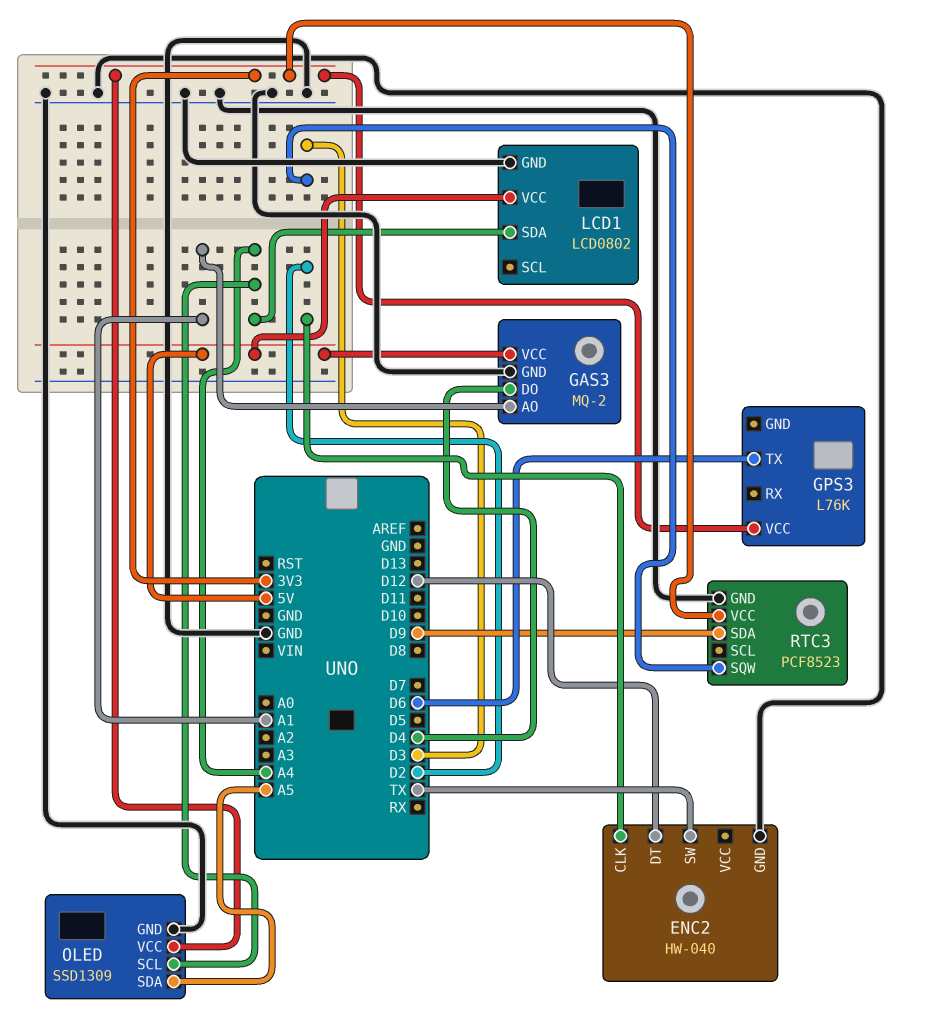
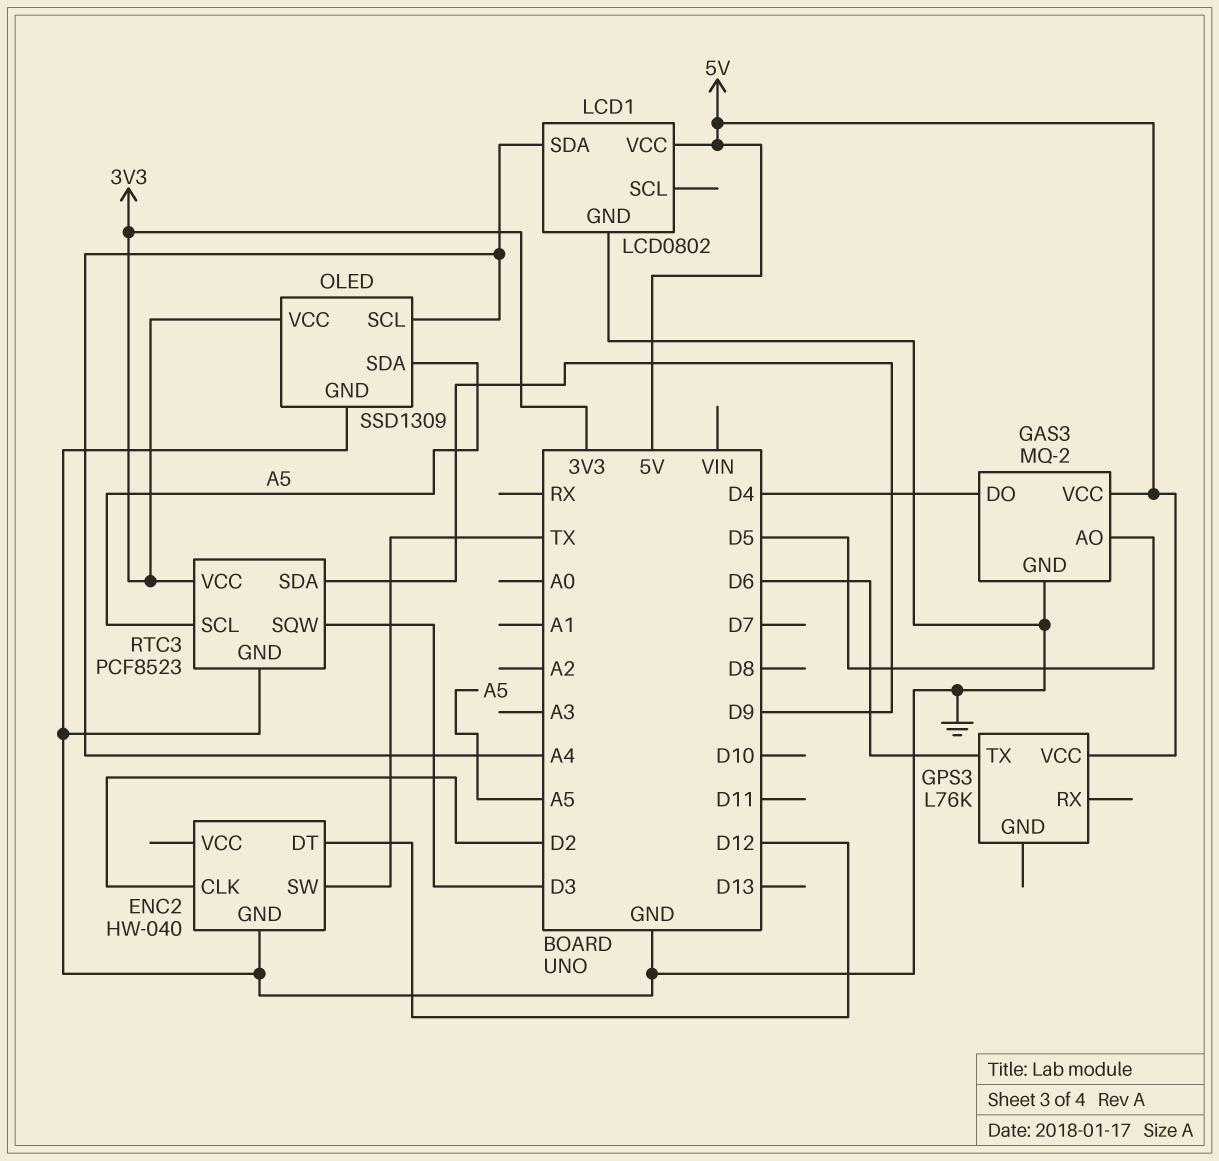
GAS3 pin AO: A1 -> D5
GPS3 pin VCC: 3V3 -> 5V
RTC3 pin SCL: none -> A5

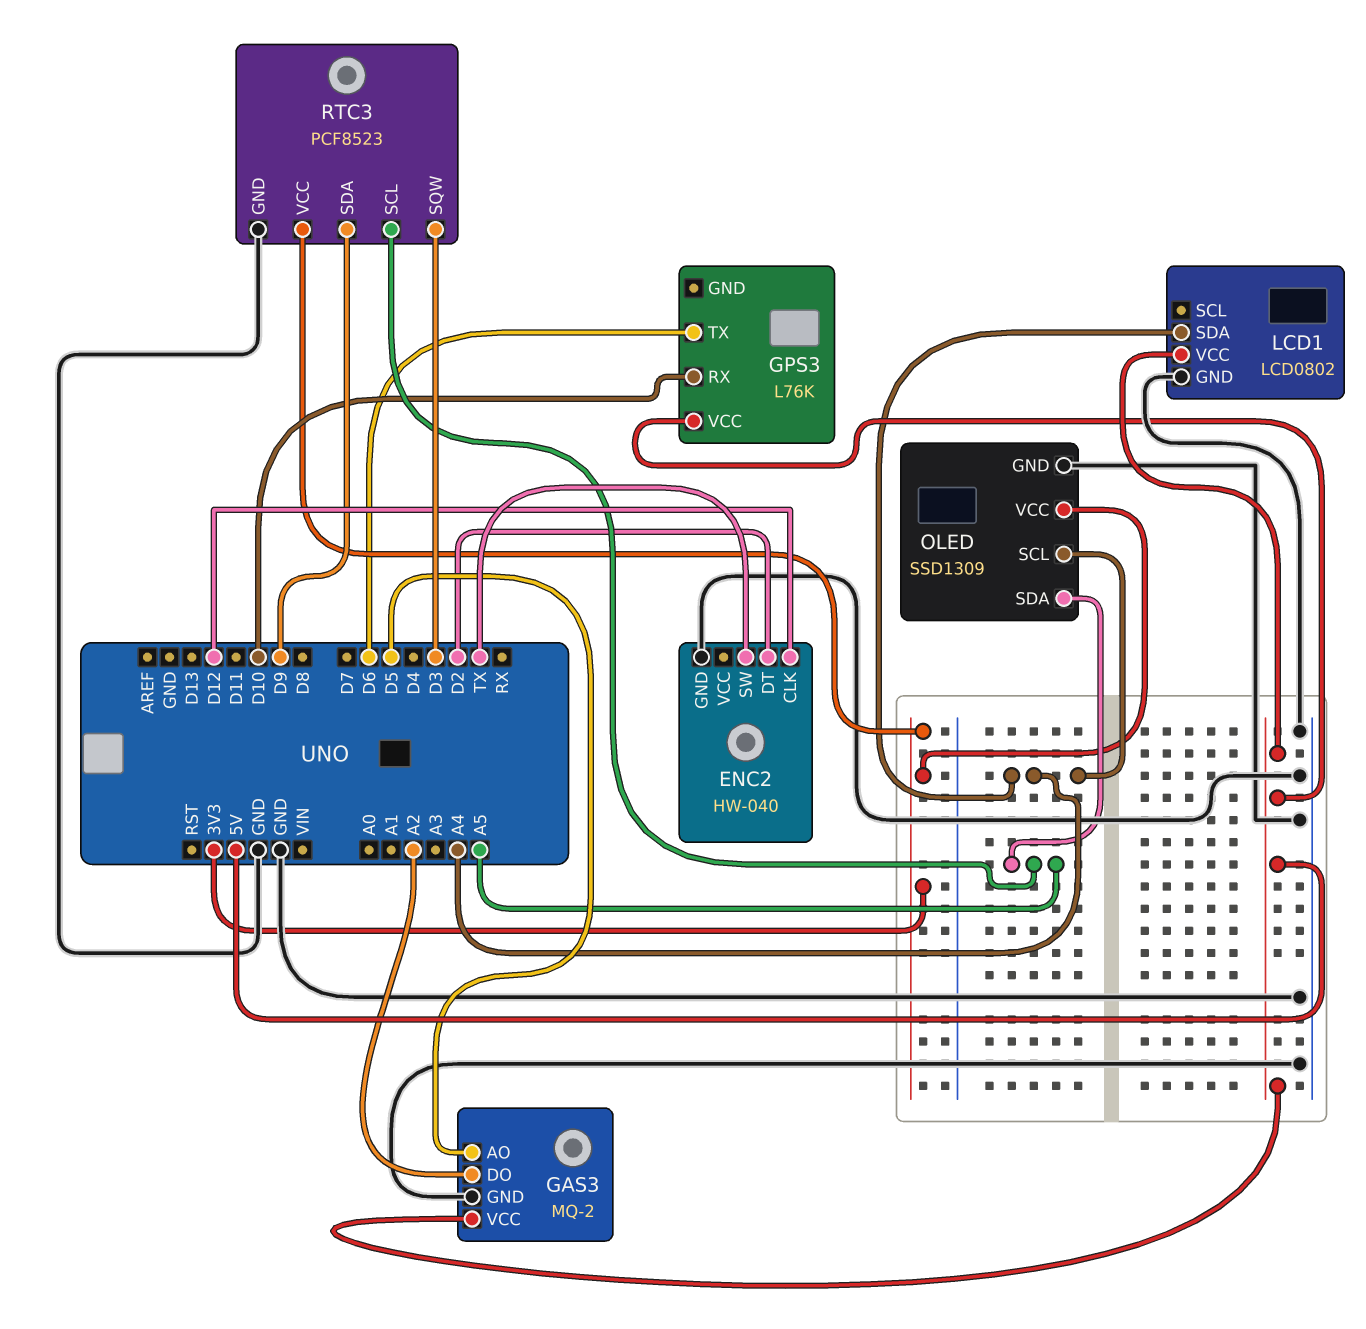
ENC2 pin CLK: D2 -> D12
ENC2 pin DT: D12 -> D2
GAS3 pin DO: D4 -> A2
GPS3 pin RX: none -> D10

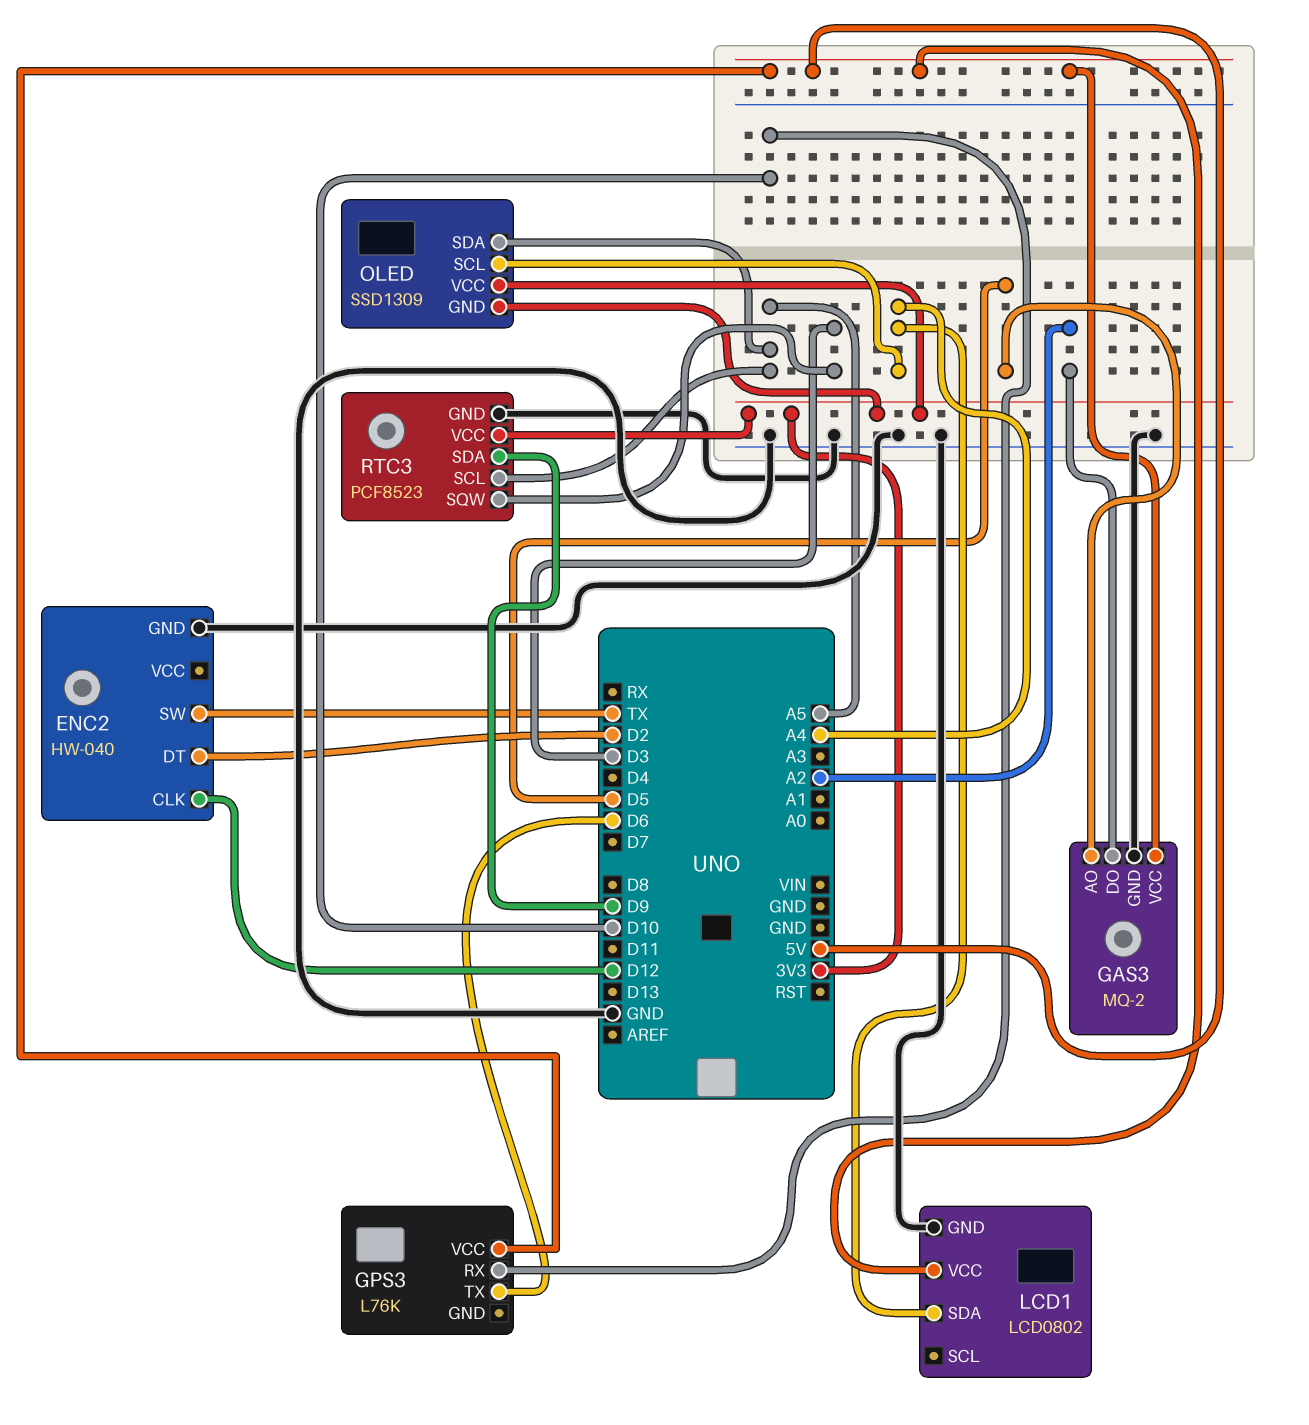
OLED pin GND: GND -> 3V3

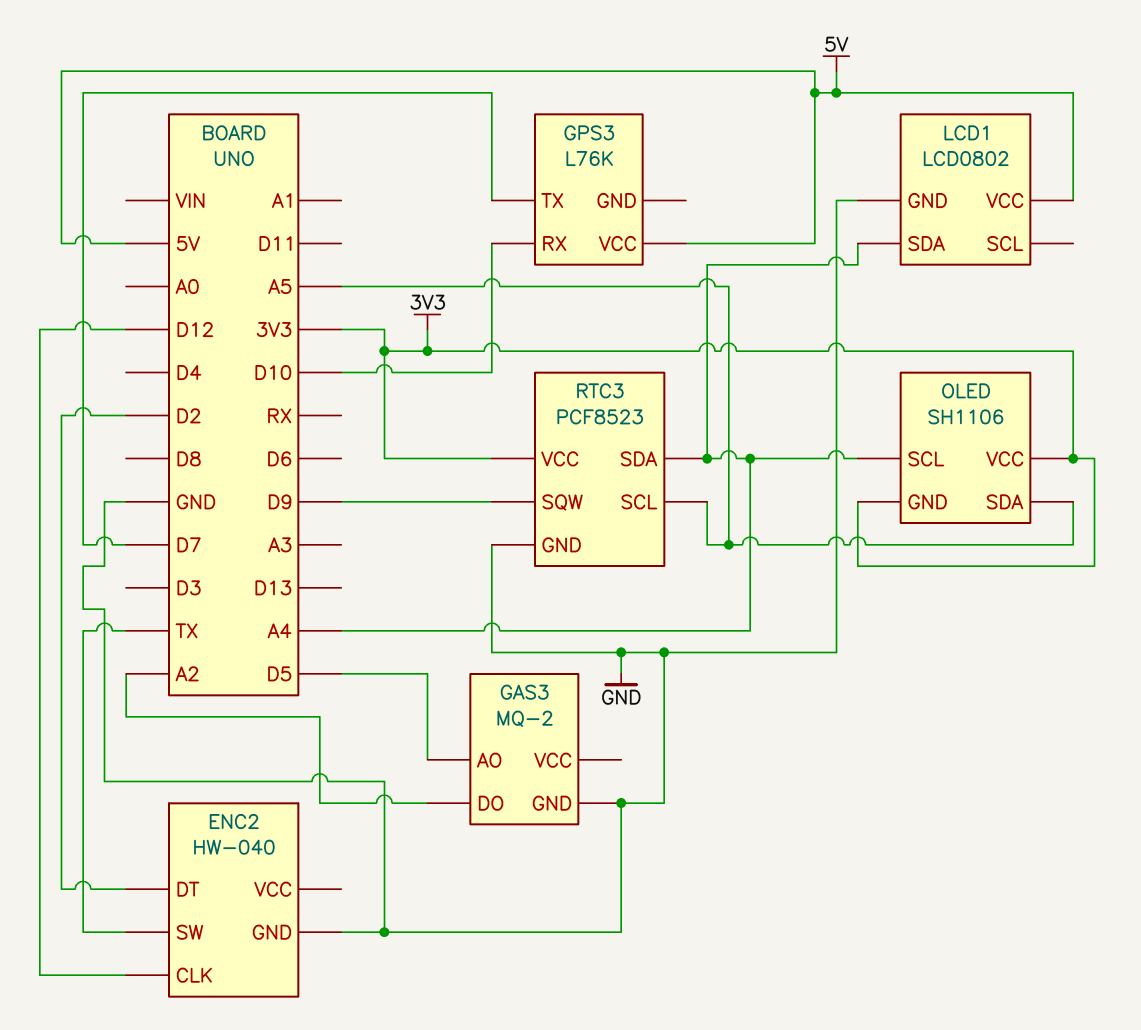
GAS3 pin VCC: 5V -> none
GPS3 pin TX: D6 -> D7
OLED: SSD1309 -> SH1106
RTC3 pin SDA: D9 -> A4
RTC3 pin SQW: D3 -> D9

